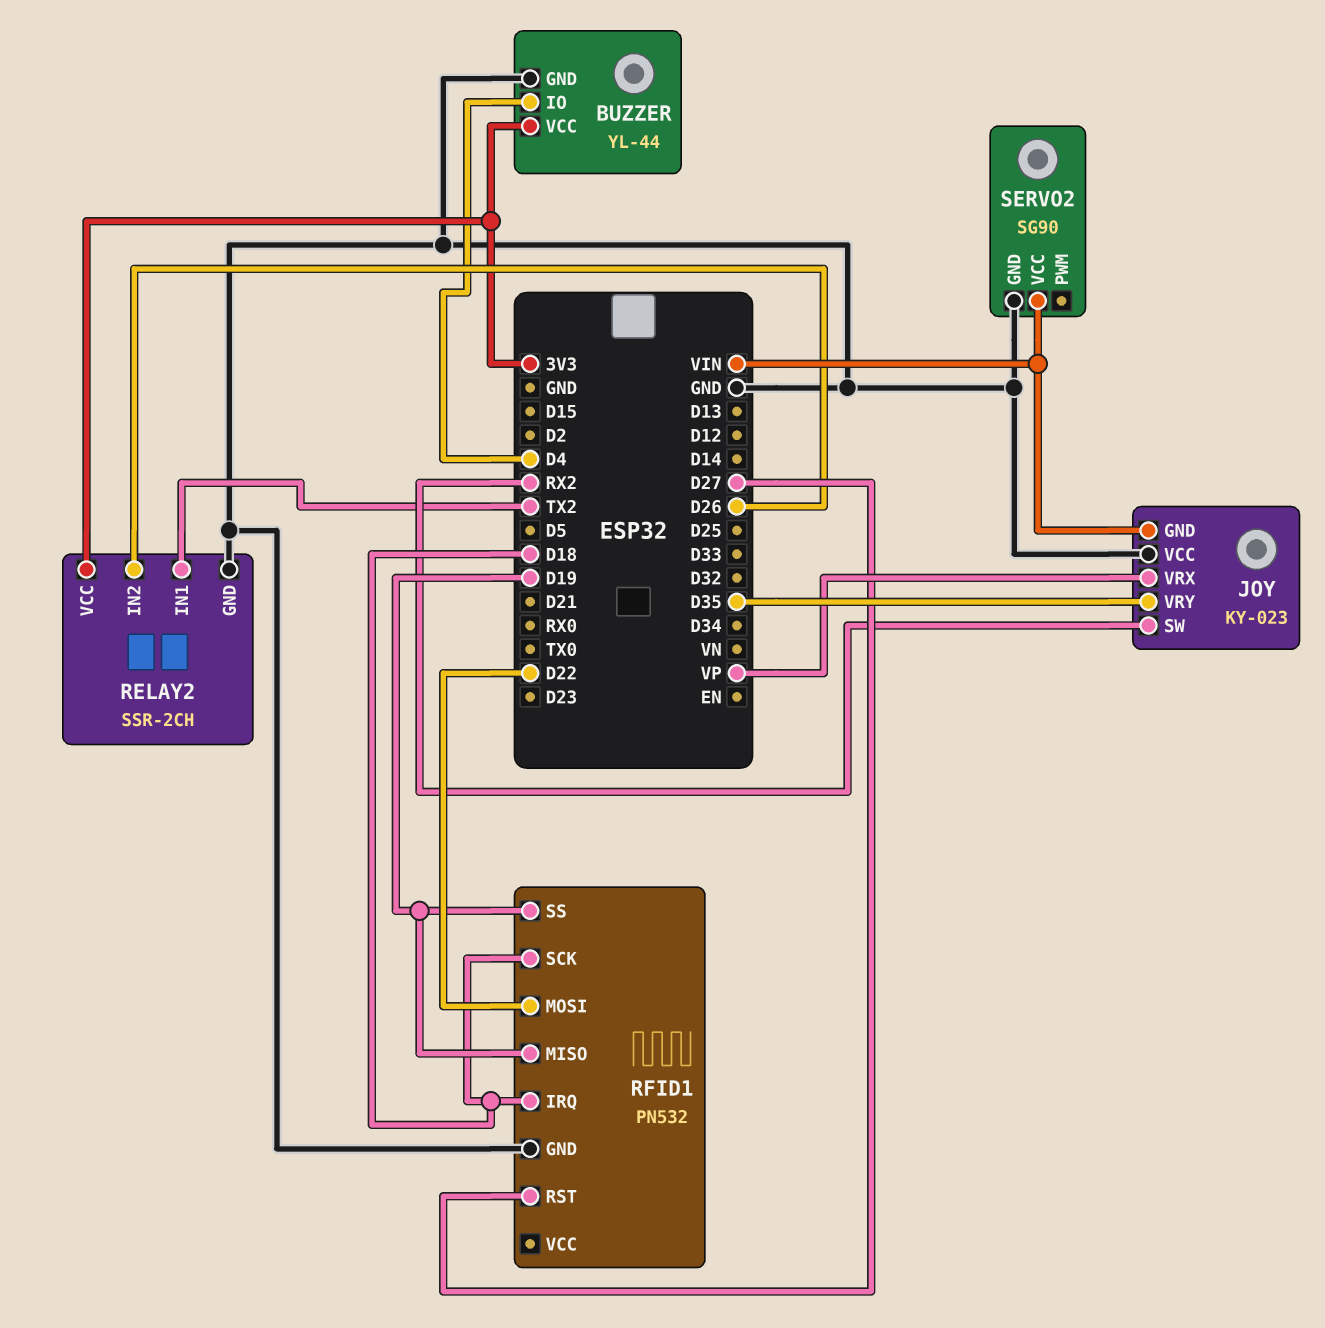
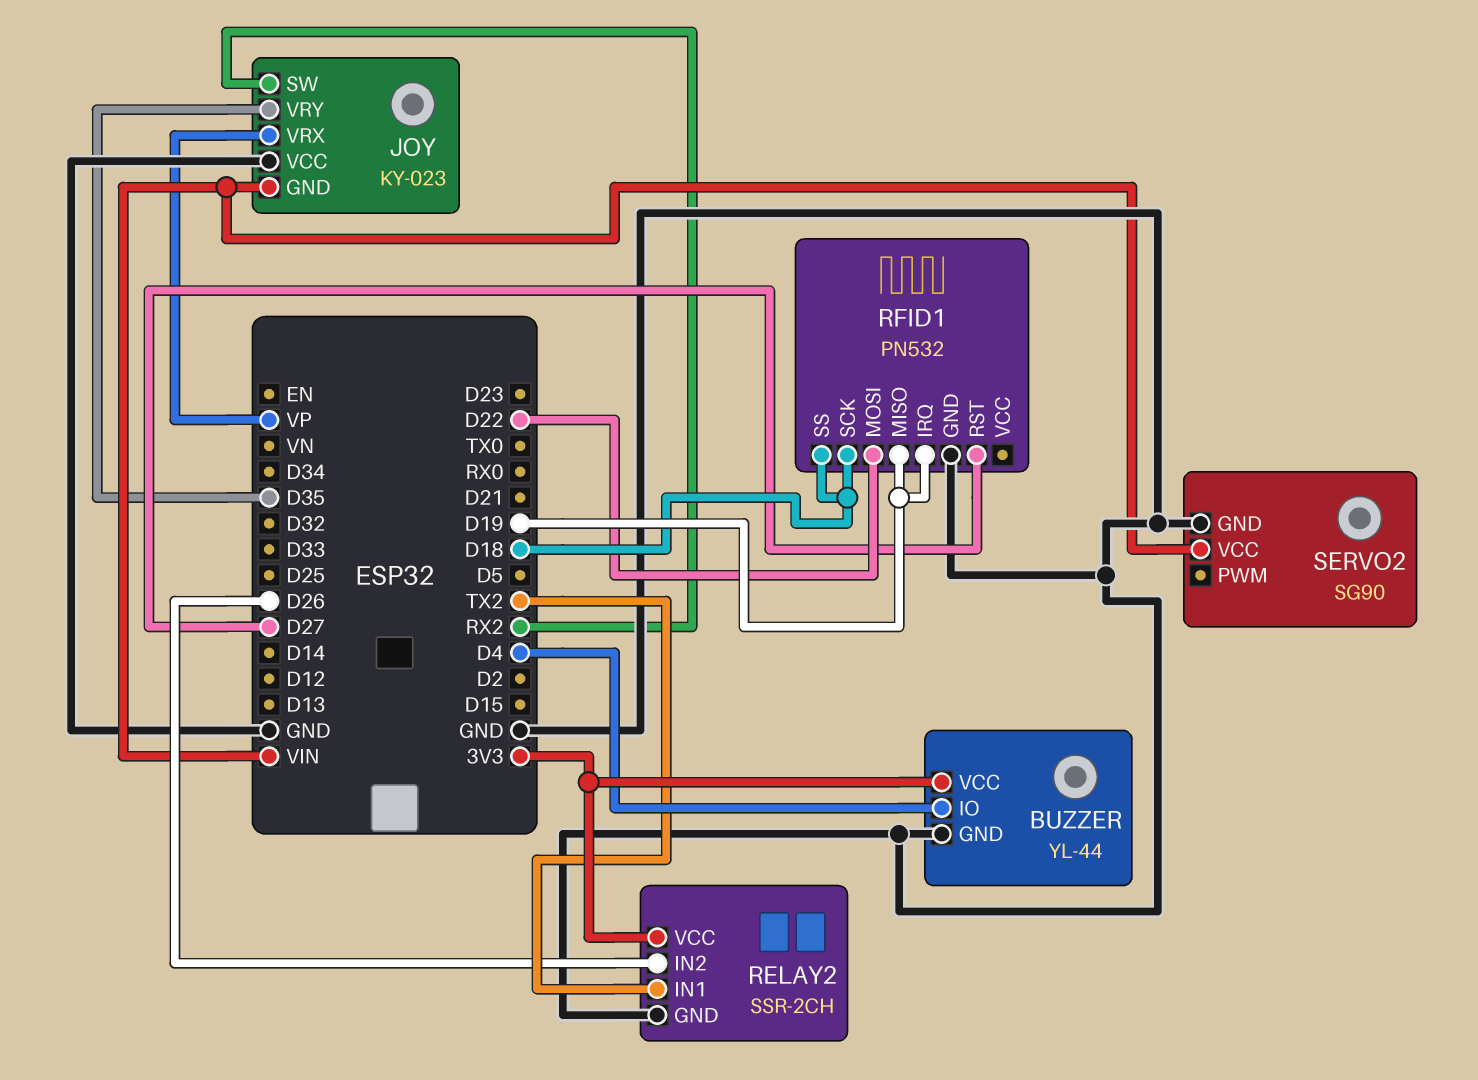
RFID1 pin IRQ: D18 -> D19
RFID1 pin SS: D19 -> D18

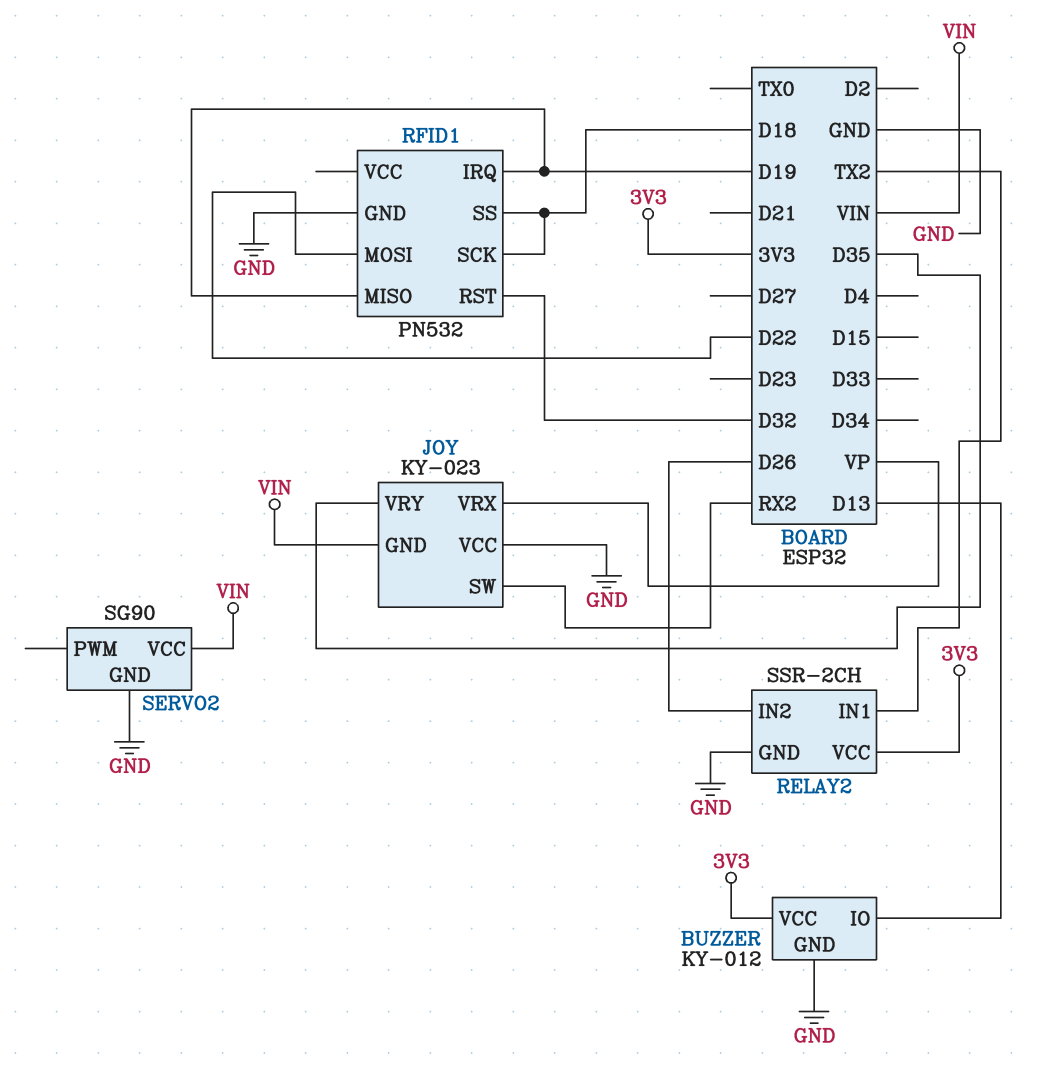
BUZZER: YL-44 -> KY-012
BUZZER pin IO: D4 -> D13
RFID1 pin RST: D27 -> D32

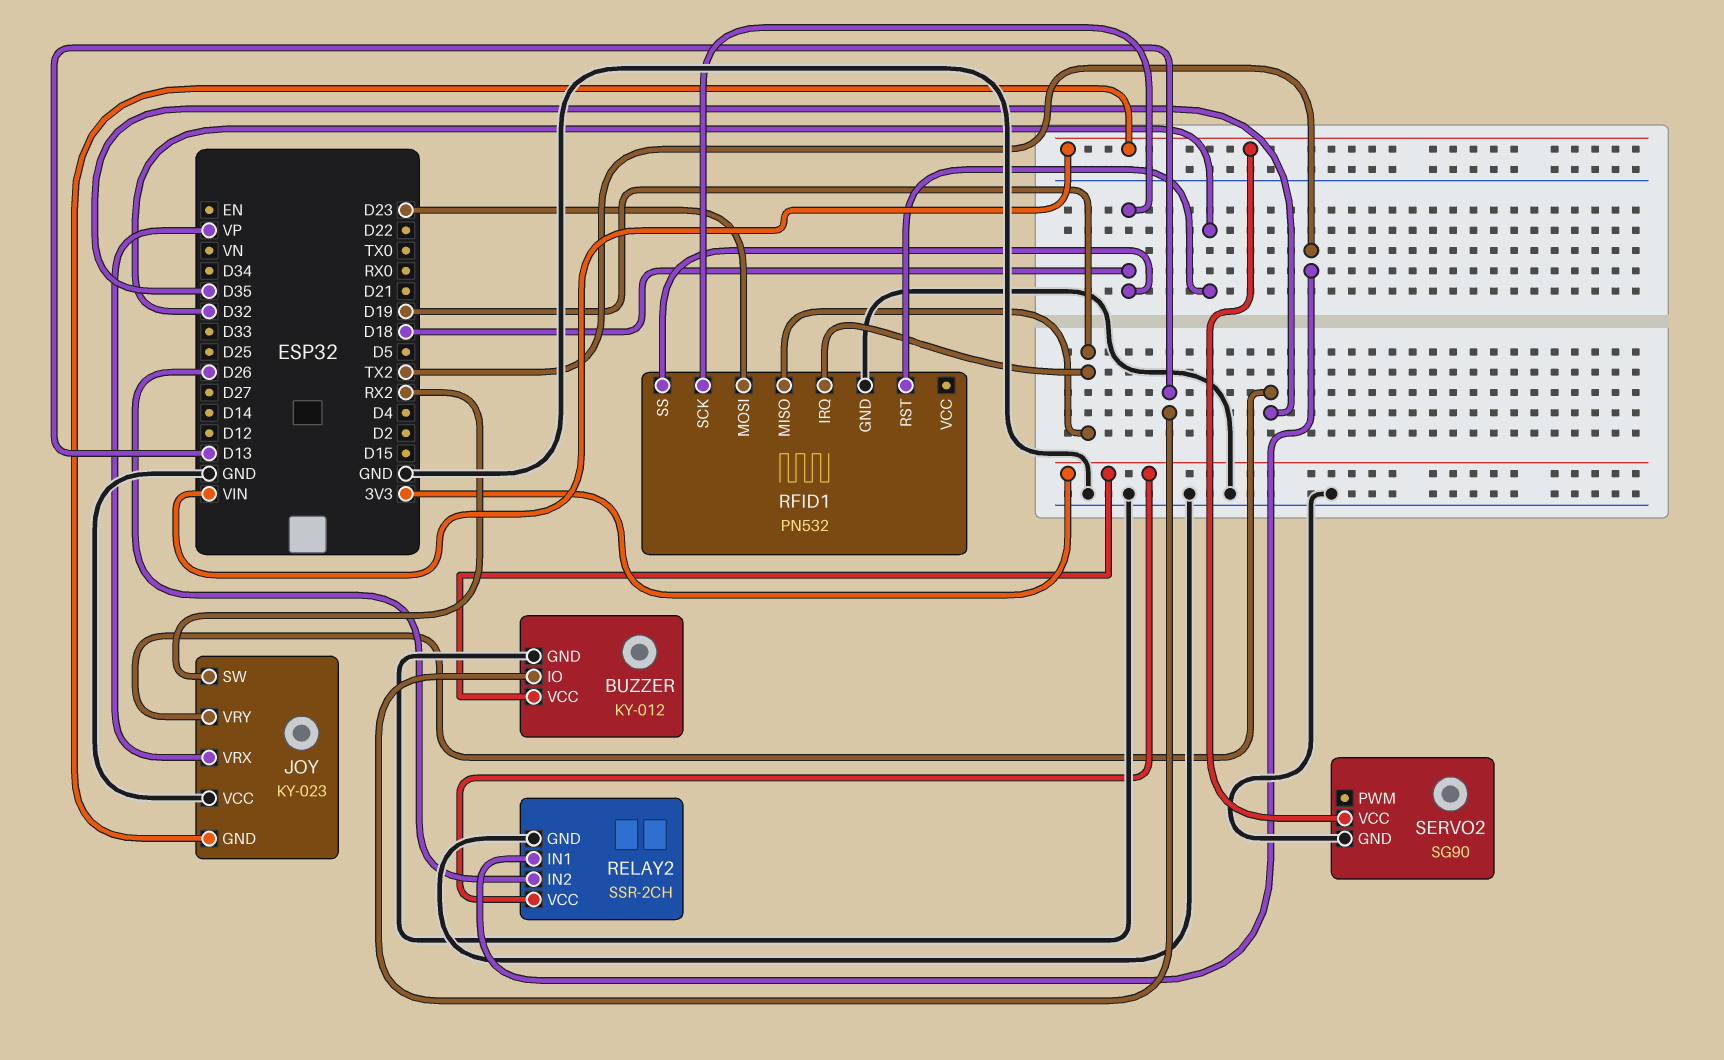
RFID1 pin MOSI: D22 -> D23

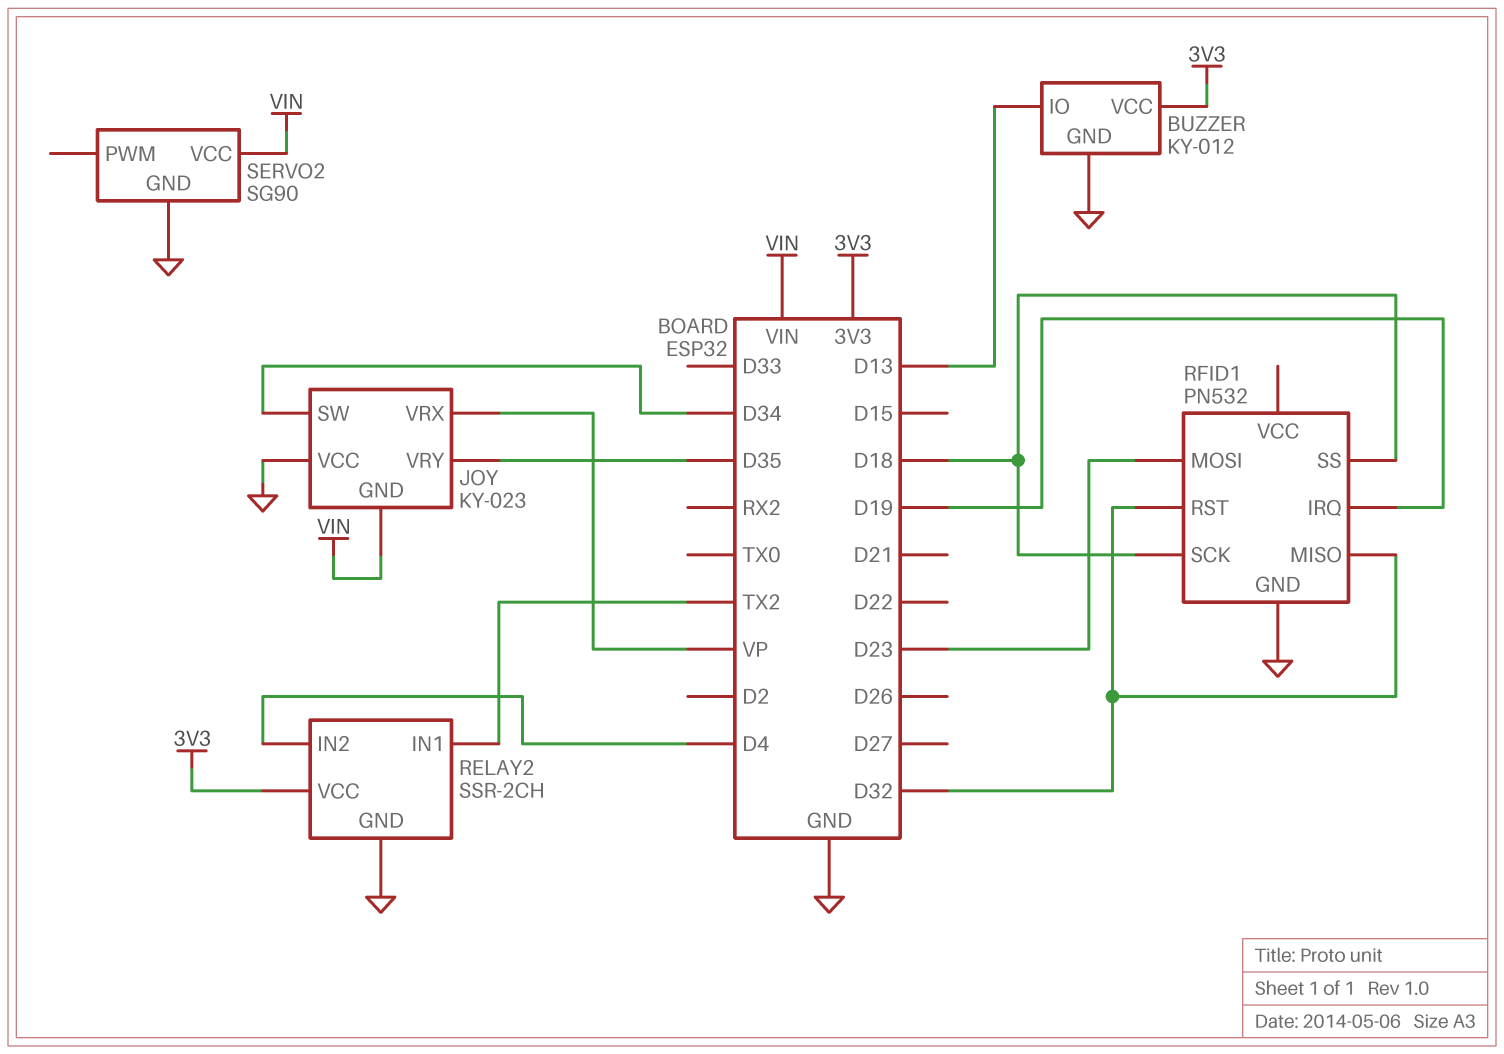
JOY pin SW: RX2 -> D34
RELAY2 pin IN2: D26 -> D4
RFID1 pin MISO: D19 -> D32

